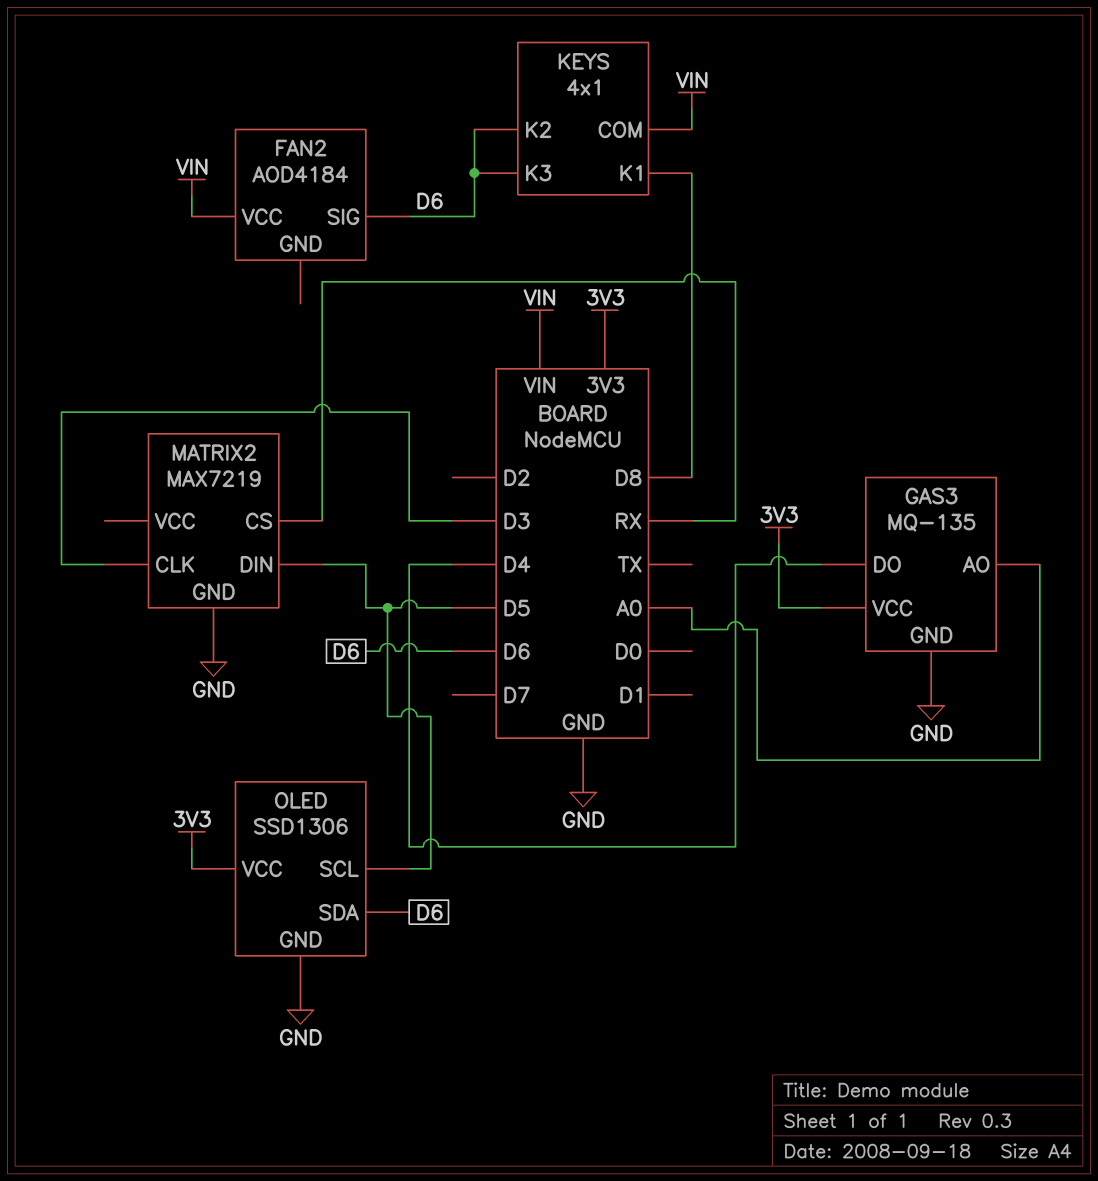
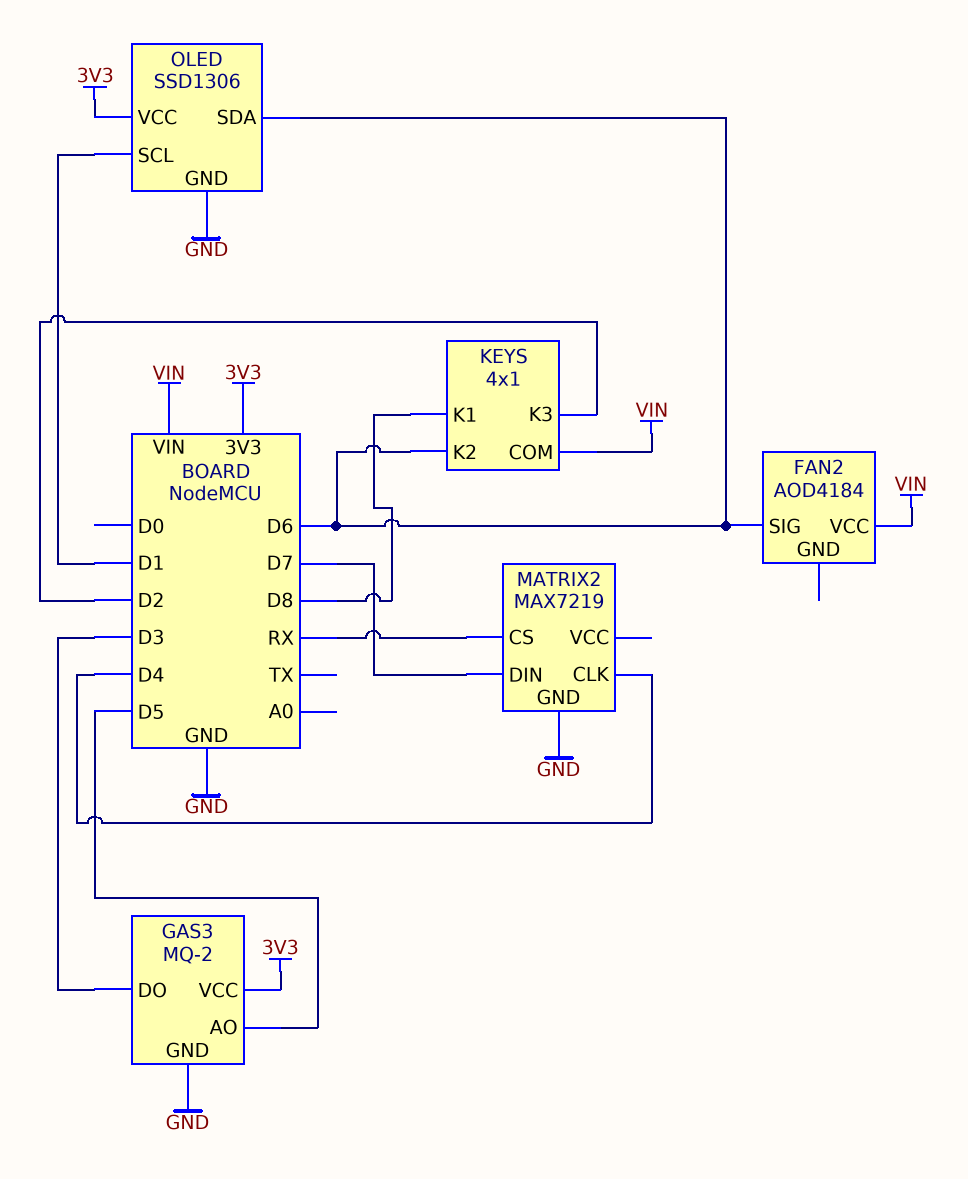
GAS3: MQ-135 -> MQ-2
GAS3 pin AO: A0 -> D5
GAS3 pin DO: D4 -> D3
KEYS pin K3: D6 -> D2
MATRIX2 pin CLK: D3 -> D4
MATRIX2 pin DIN: D5 -> D7
OLED pin SCL: D5 -> D1

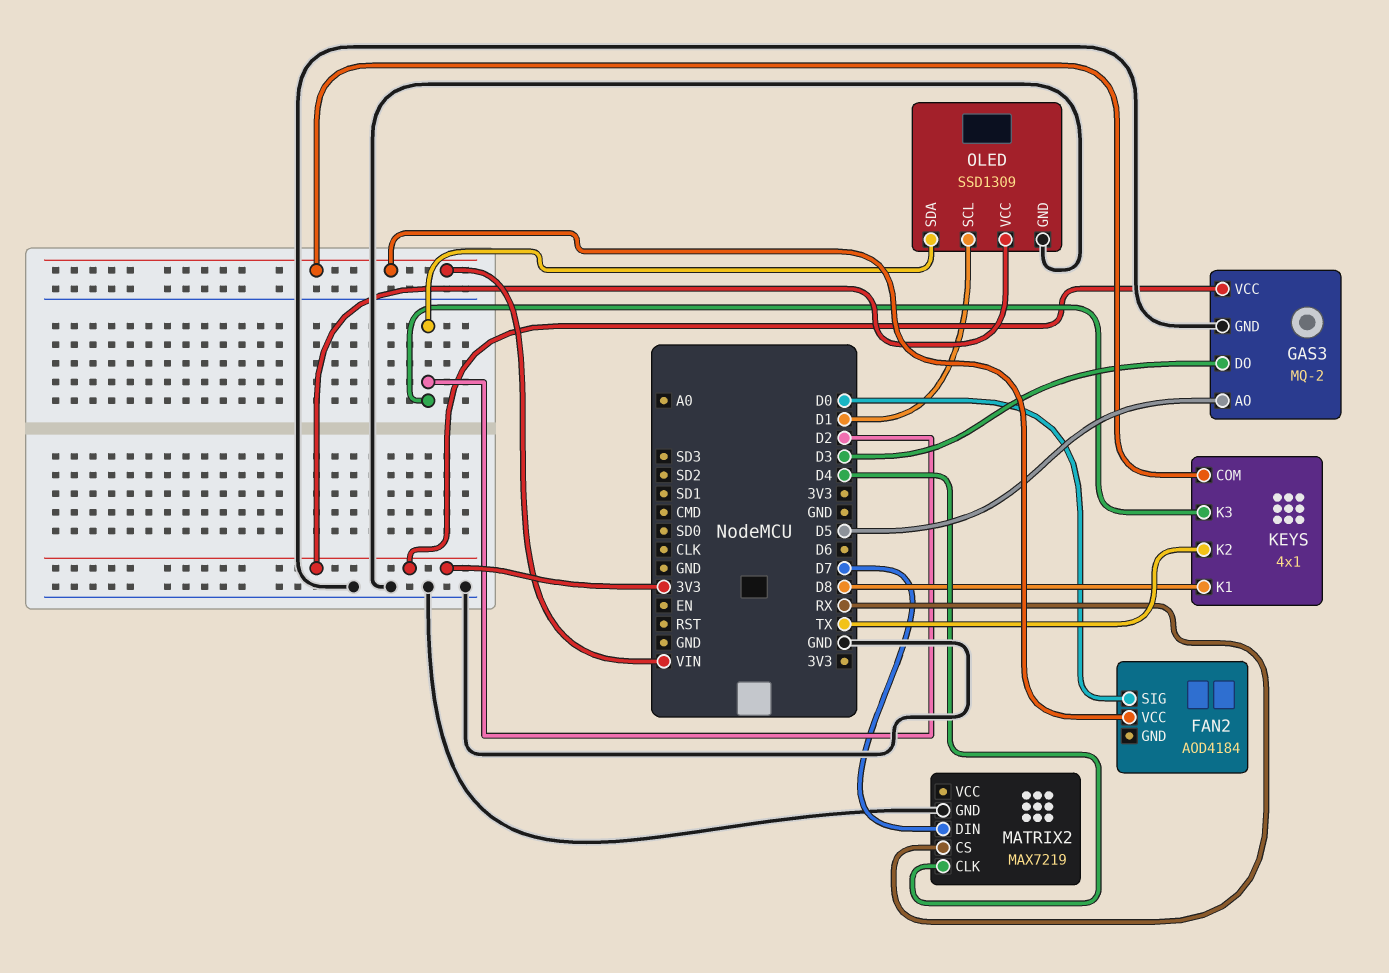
FAN2 pin SIG: D6 -> D0
KEYS pin K2: D6 -> TX
OLED: SSD1306 -> SSD1309
OLED pin SDA: D6 -> D2

